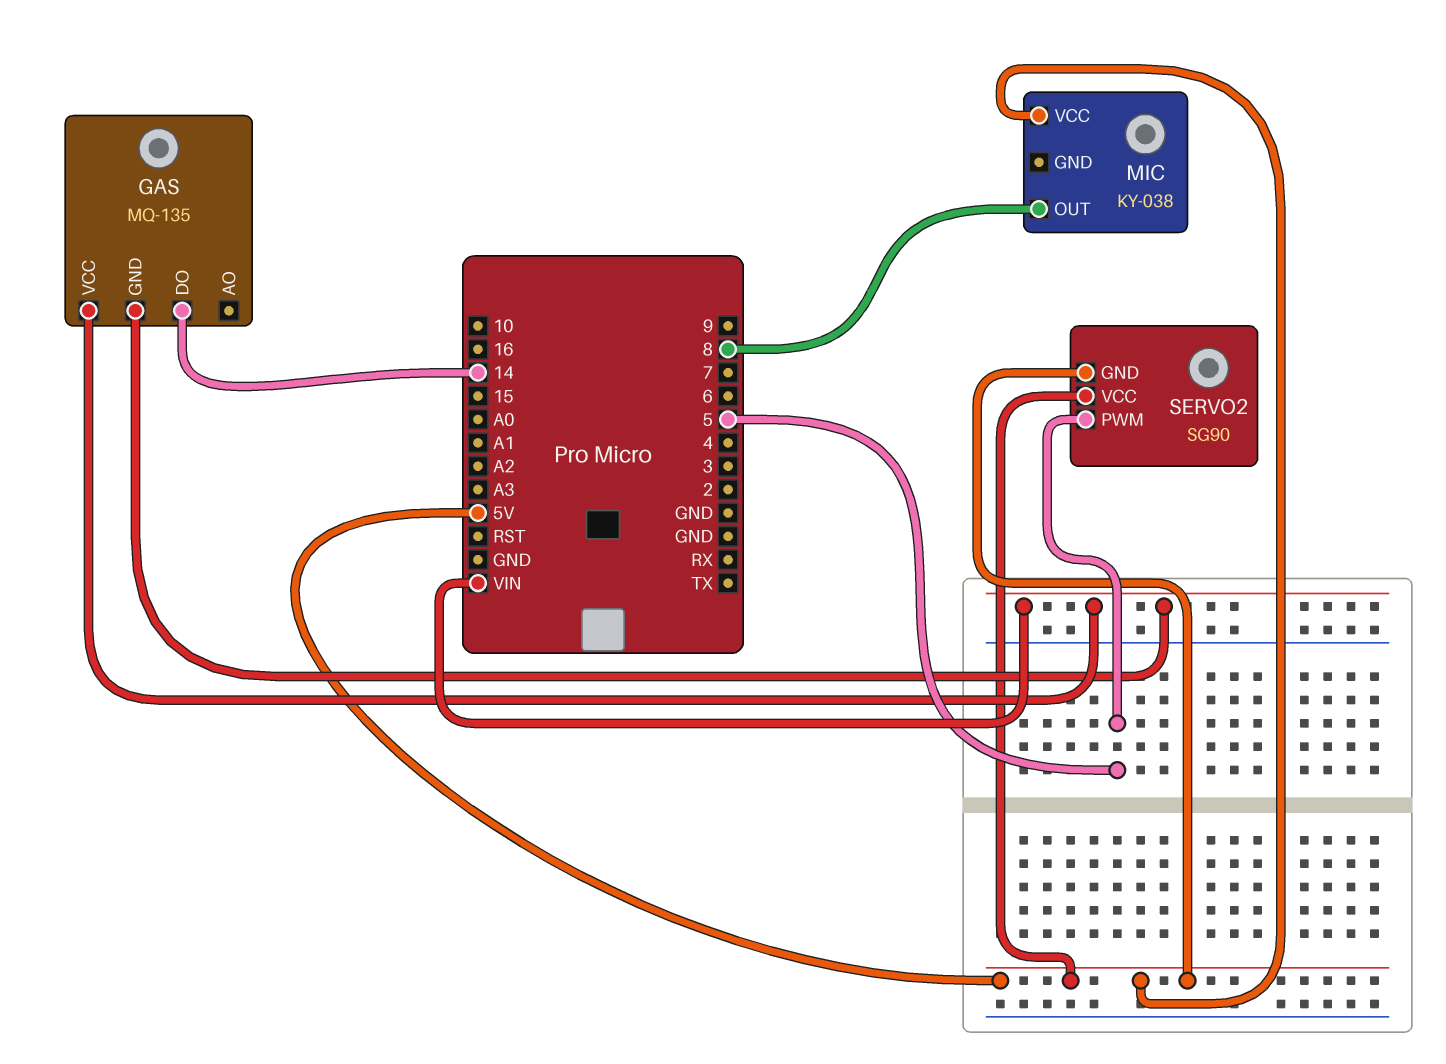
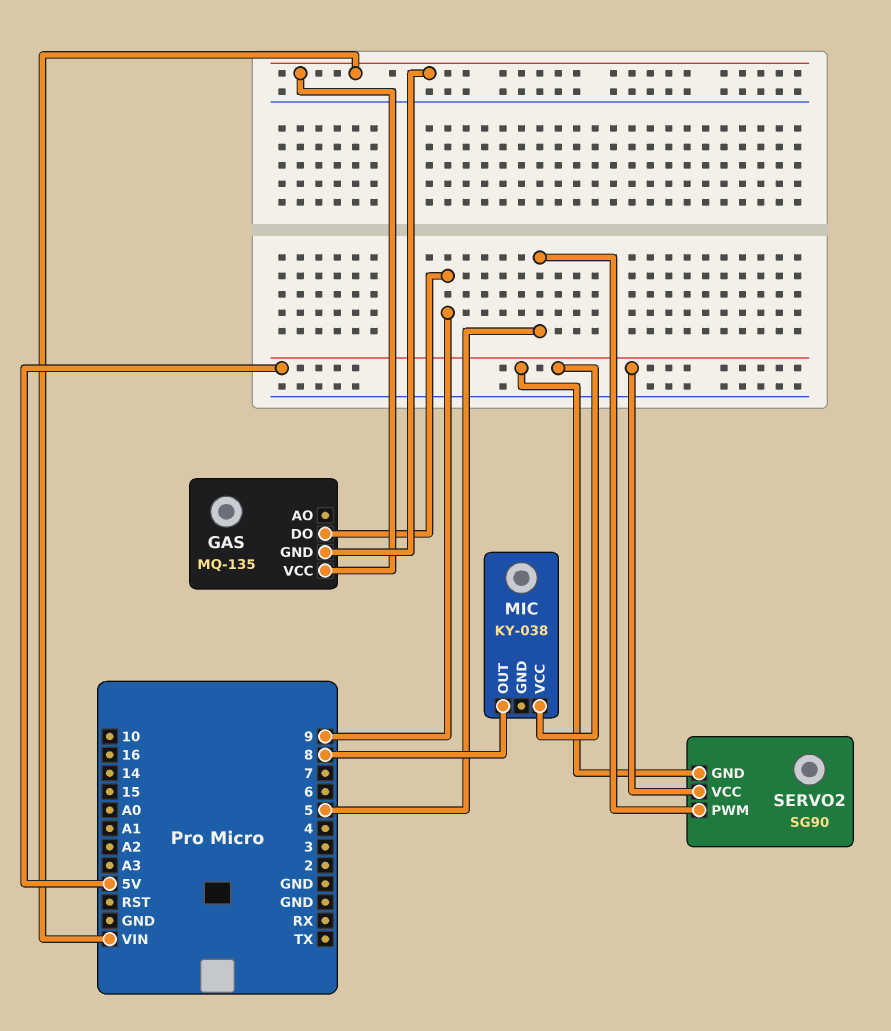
GAS pin DO: 14 -> 9

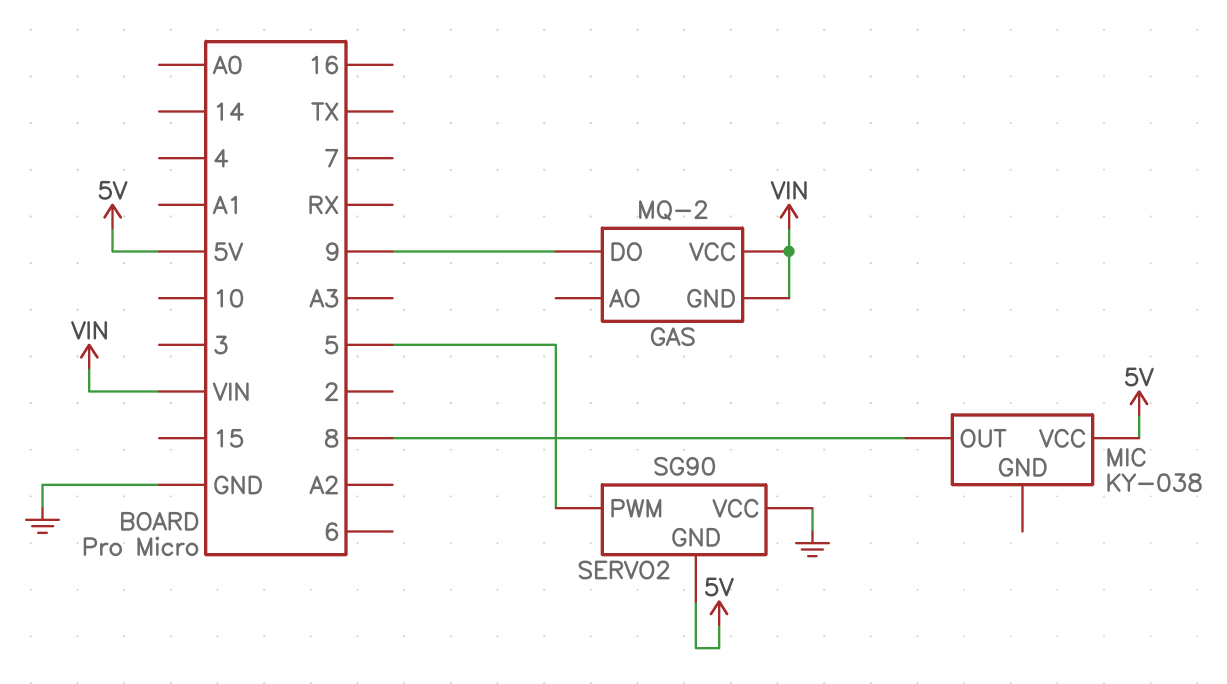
GAS: MQ-135 -> MQ-2
SERVO2 pin VCC: 5V -> GND

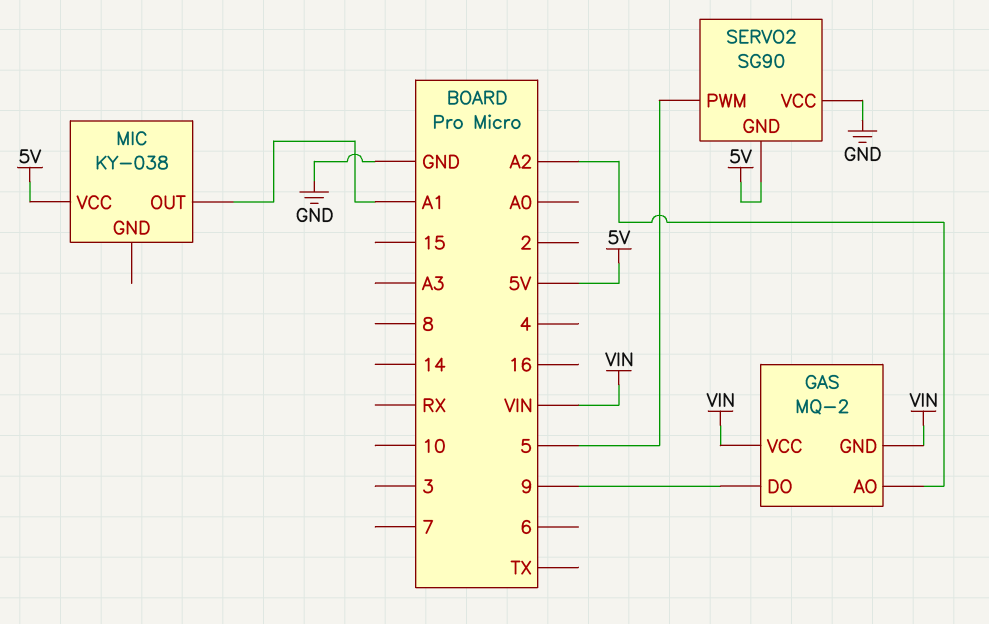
GAS pin AO: none -> A2
MIC pin OUT: 8 -> A1

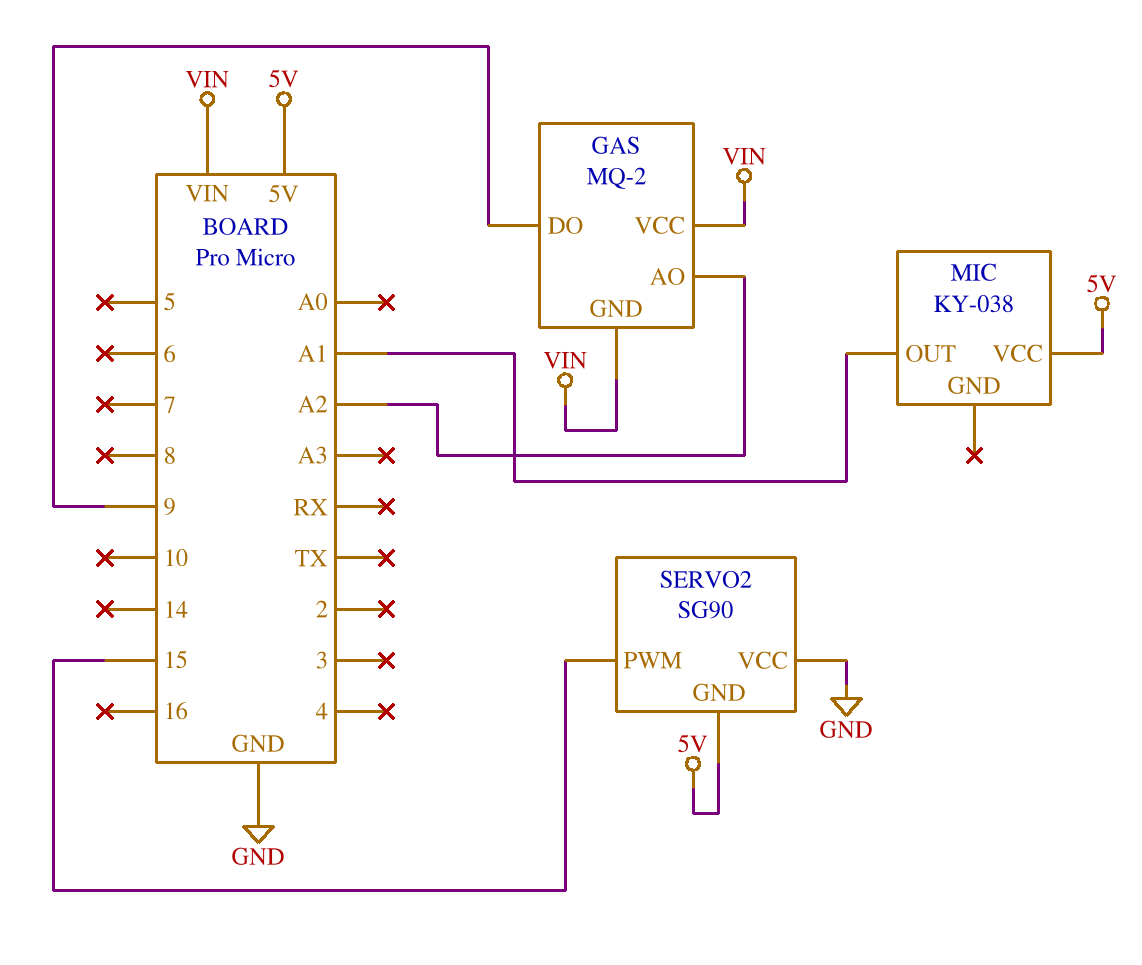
SERVO2 pin PWM: 5 -> 15

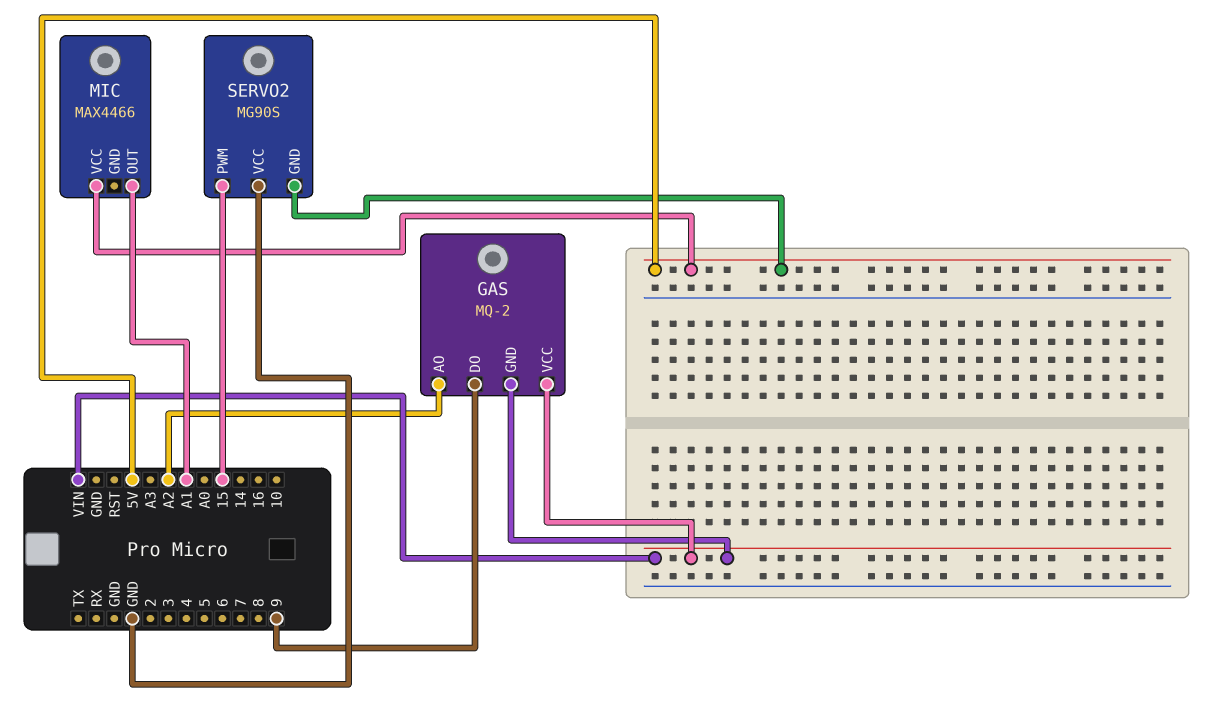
MIC: KY-038 -> MAX4466
SERVO2: SG90 -> MG90S

